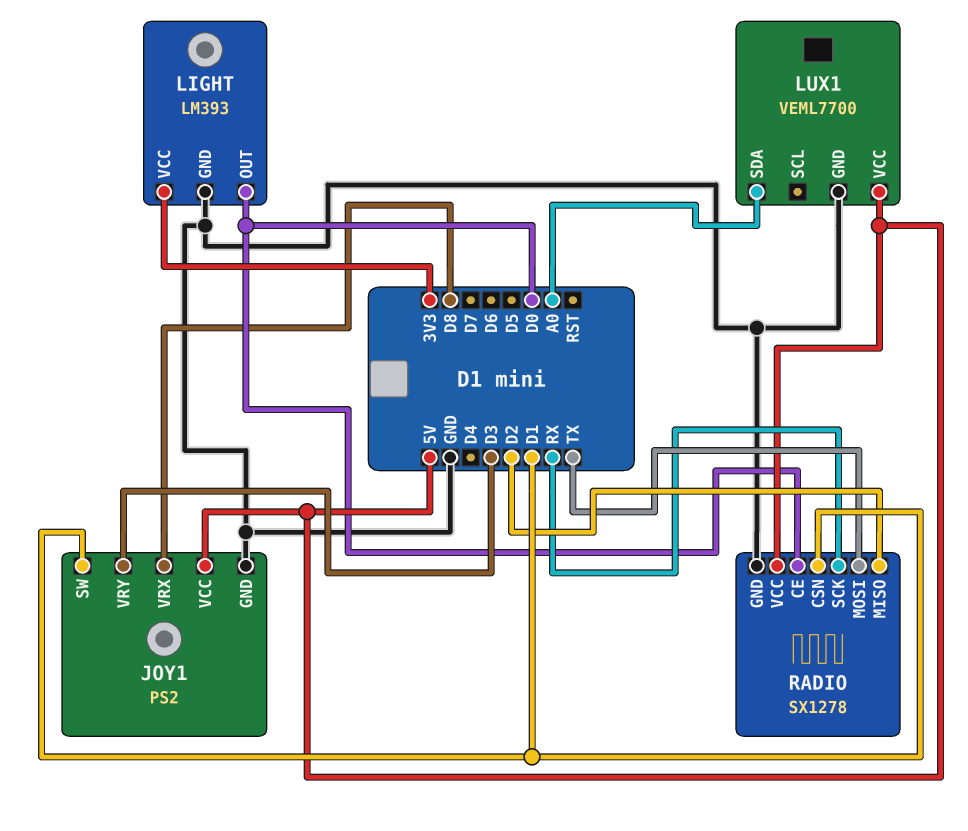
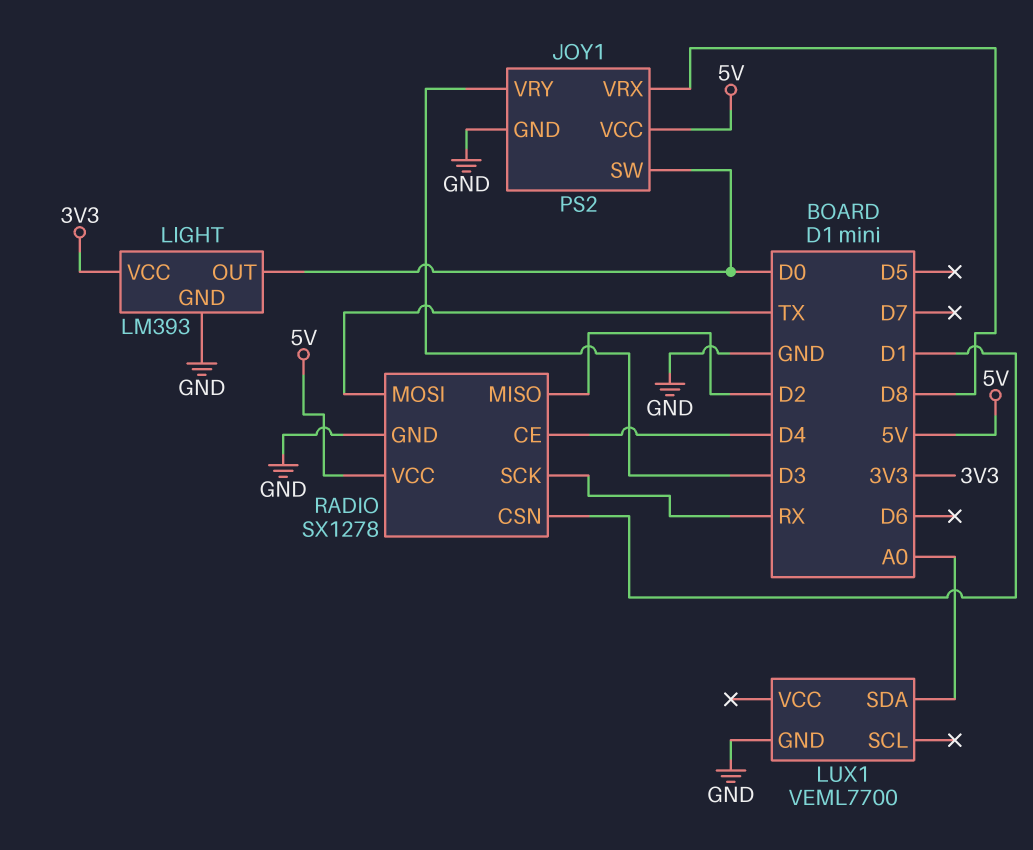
JOY1 pin SW: D1 -> D0
LUX1 pin VCC: 5V -> none
RADIO pin CE: D0 -> D4

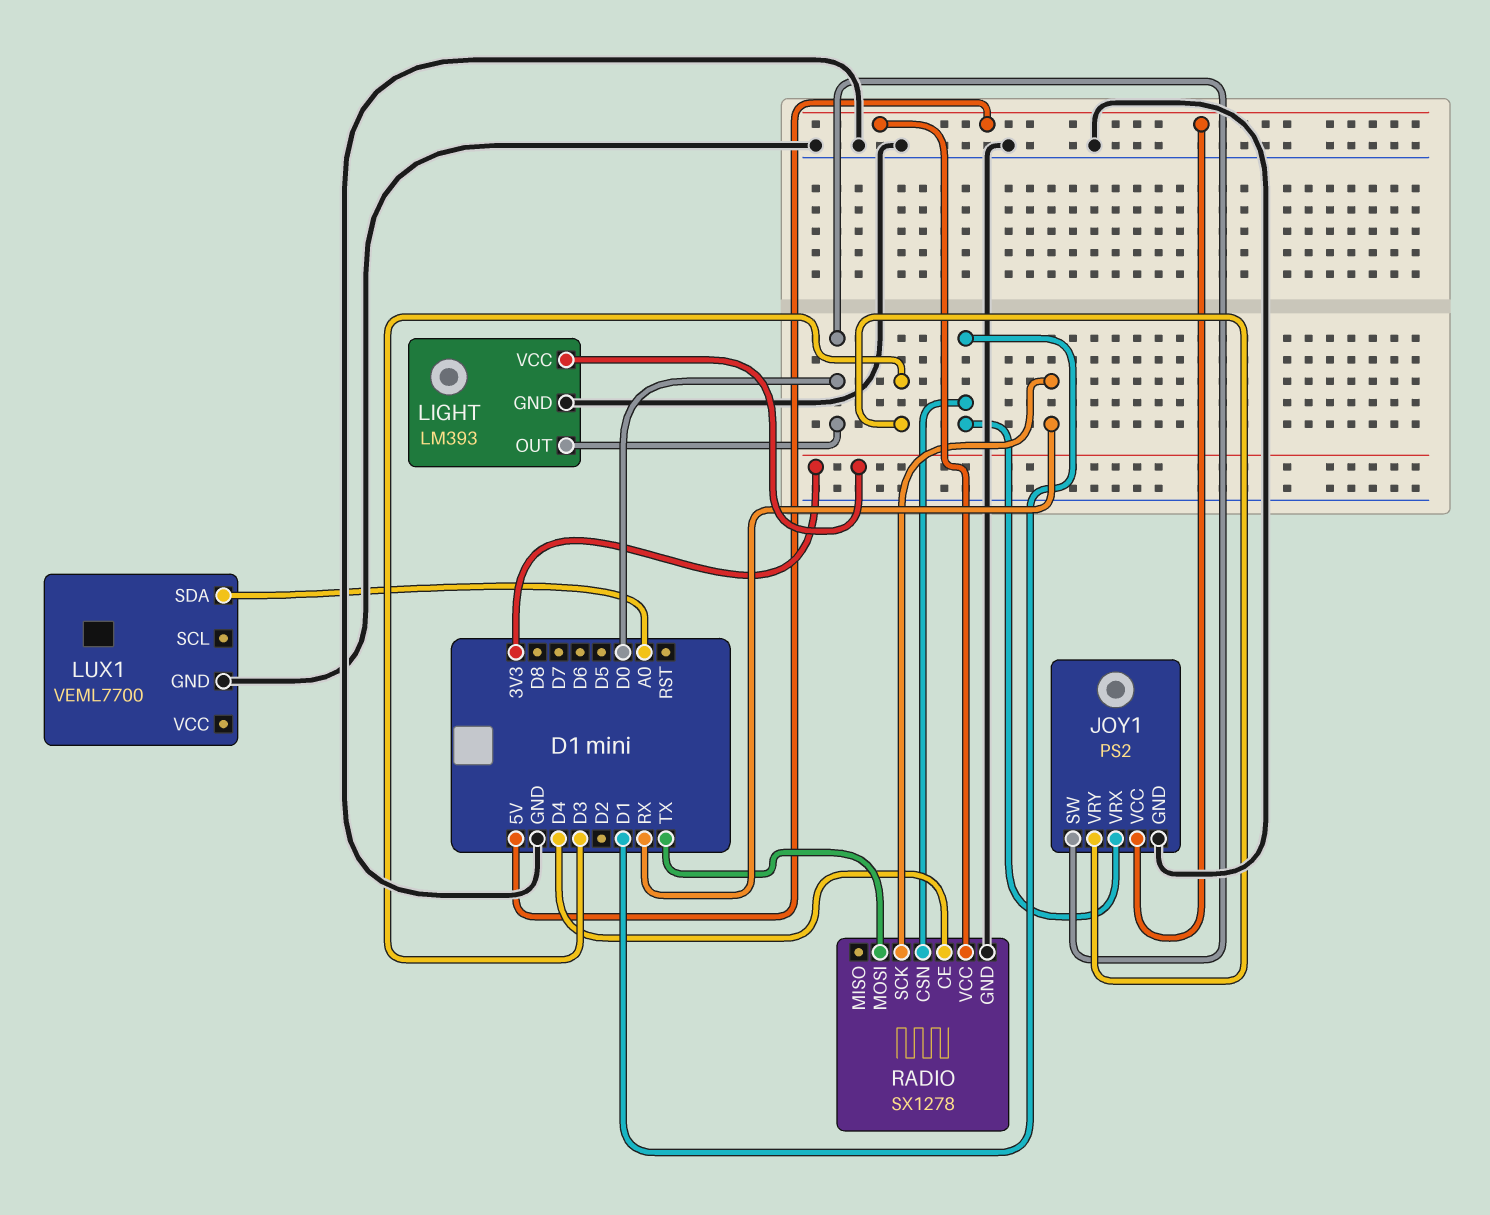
JOY1 pin VRX: D8 -> D1
RADIO pin MISO: D2 -> none

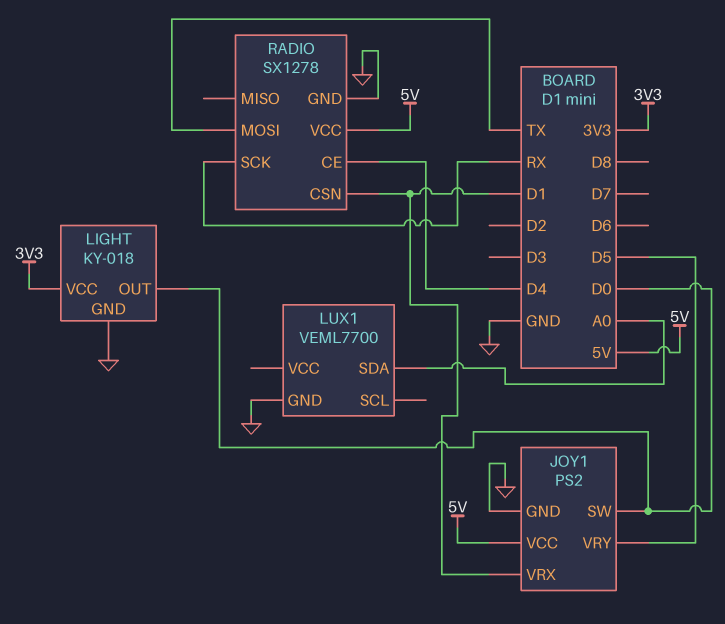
JOY1 pin VRY: D3 -> D5
LIGHT: LM393 -> KY-018

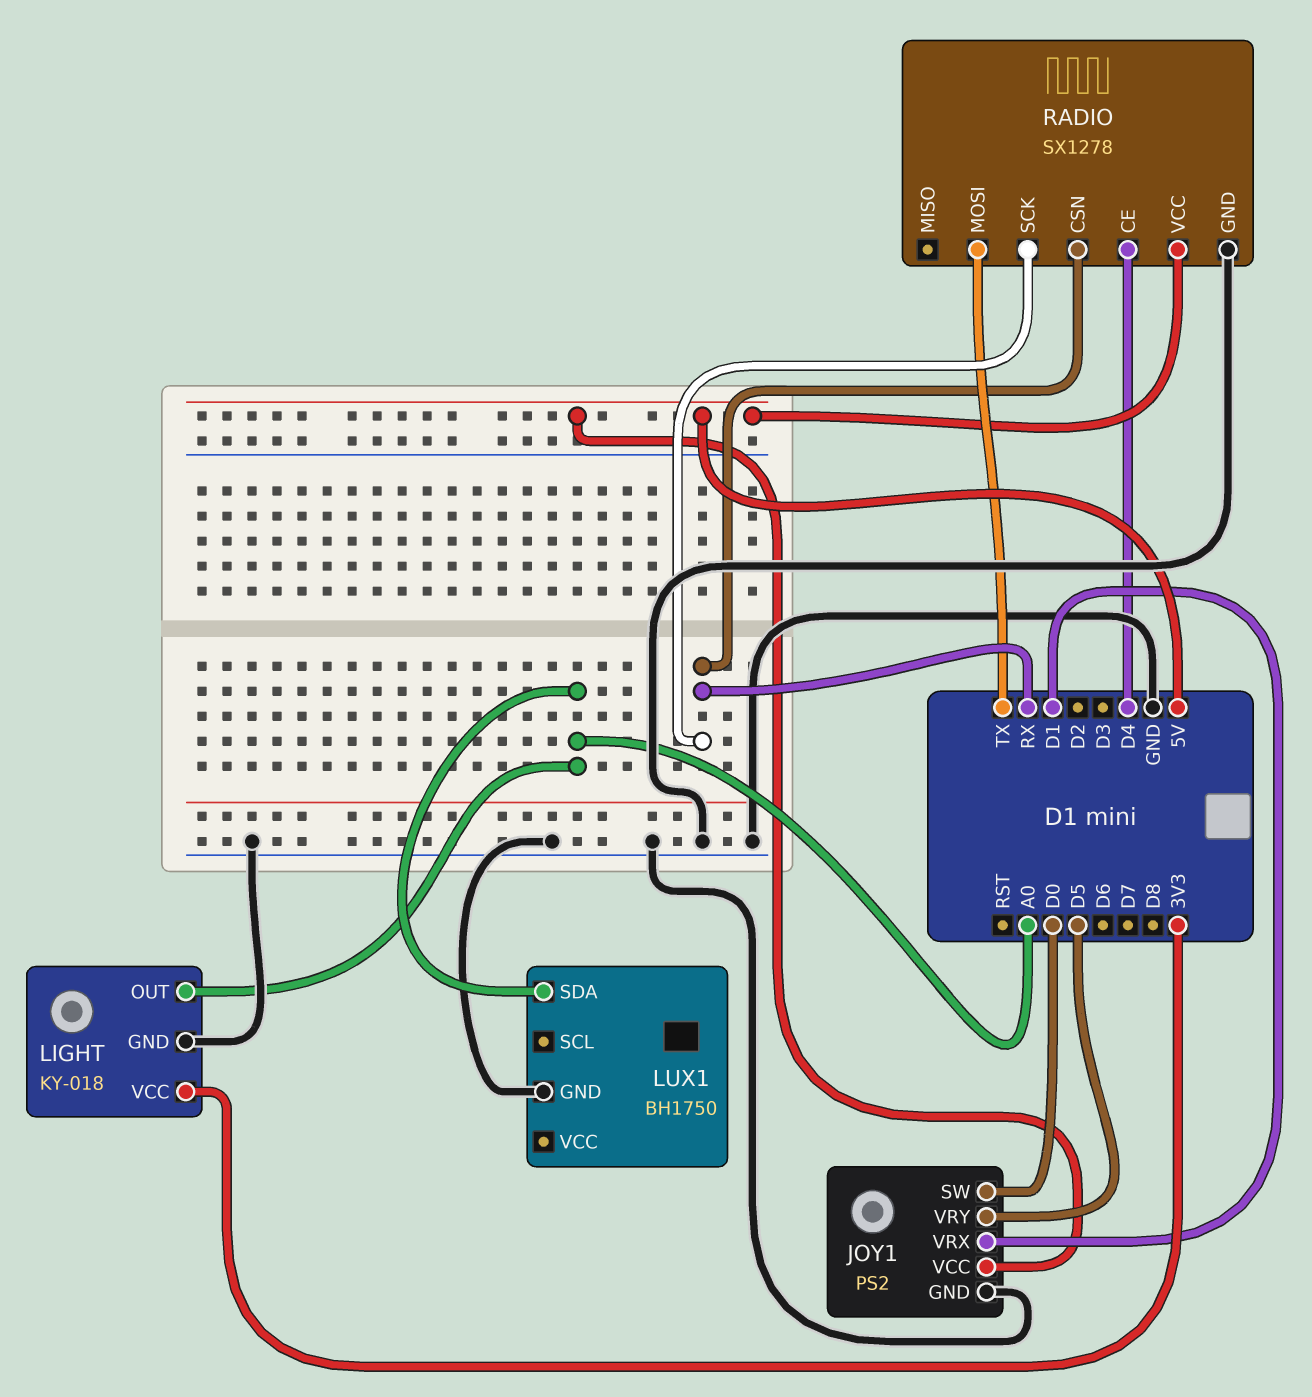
LIGHT pin OUT: D0 -> A0
LUX1: VEML7700 -> BH1750
RADIO pin CSN: D1 -> RX

